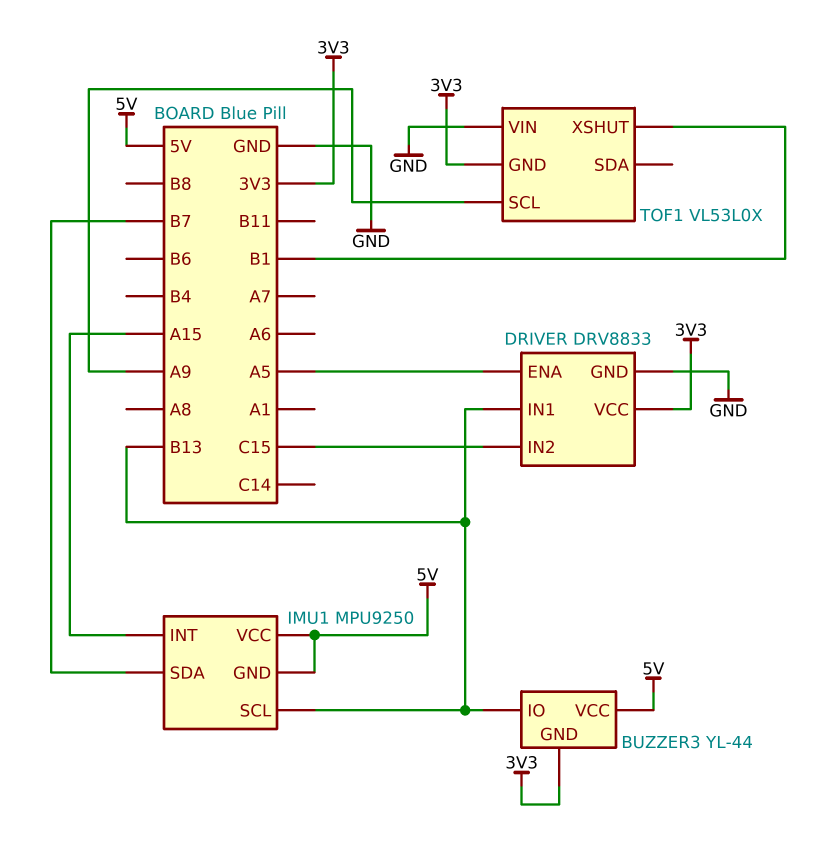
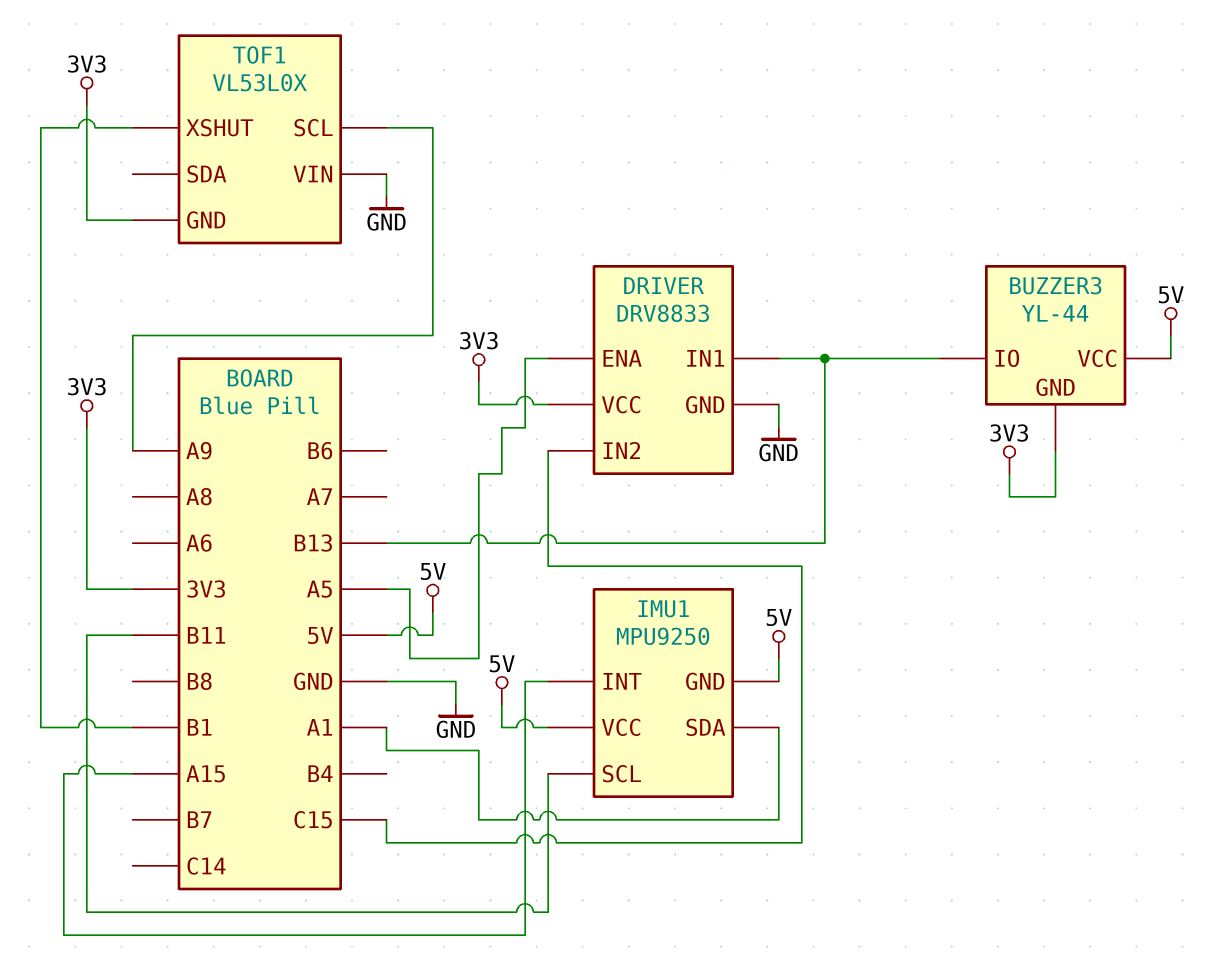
IMU1 pin SCL: B13 -> B11
IMU1 pin SDA: B7 -> A1

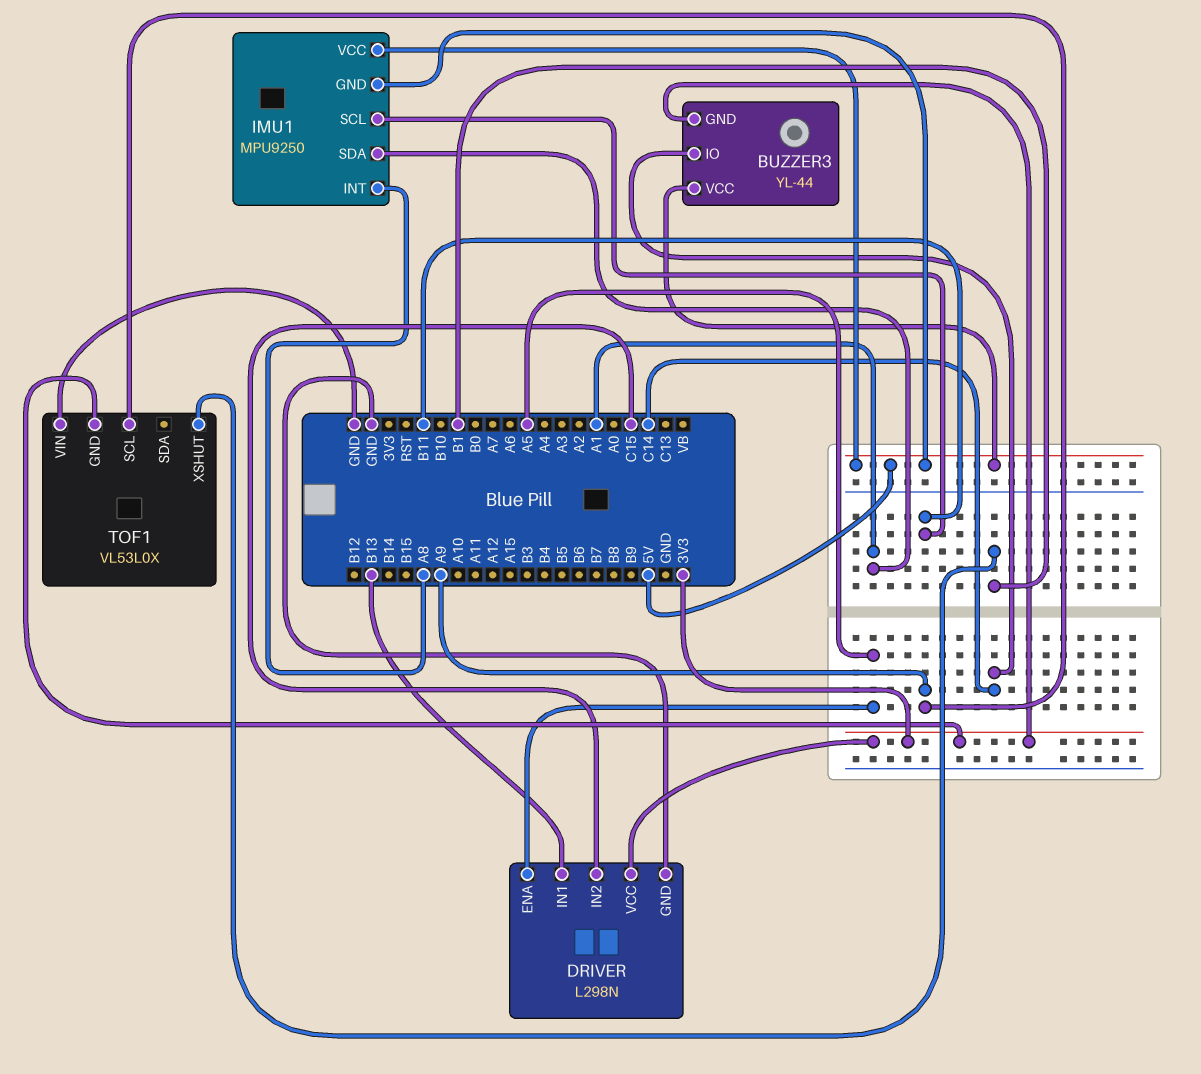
BUZZER3 pin IO: B13 -> C14
DRIVER: DRV8833 -> L298N
IMU1 pin INT: A15 -> A8

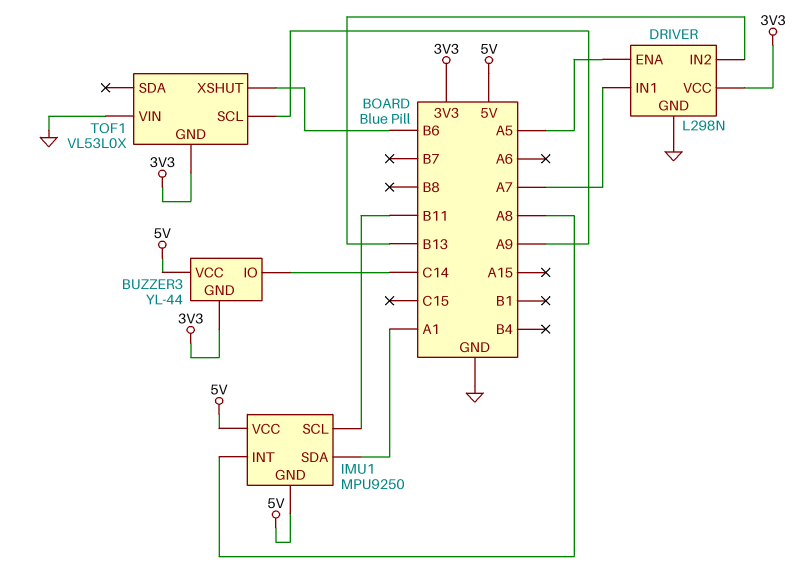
DRIVER pin IN1: B13 -> A7
DRIVER pin IN2: C15 -> B13
TOF1 pin XSHUT: B1 -> B6

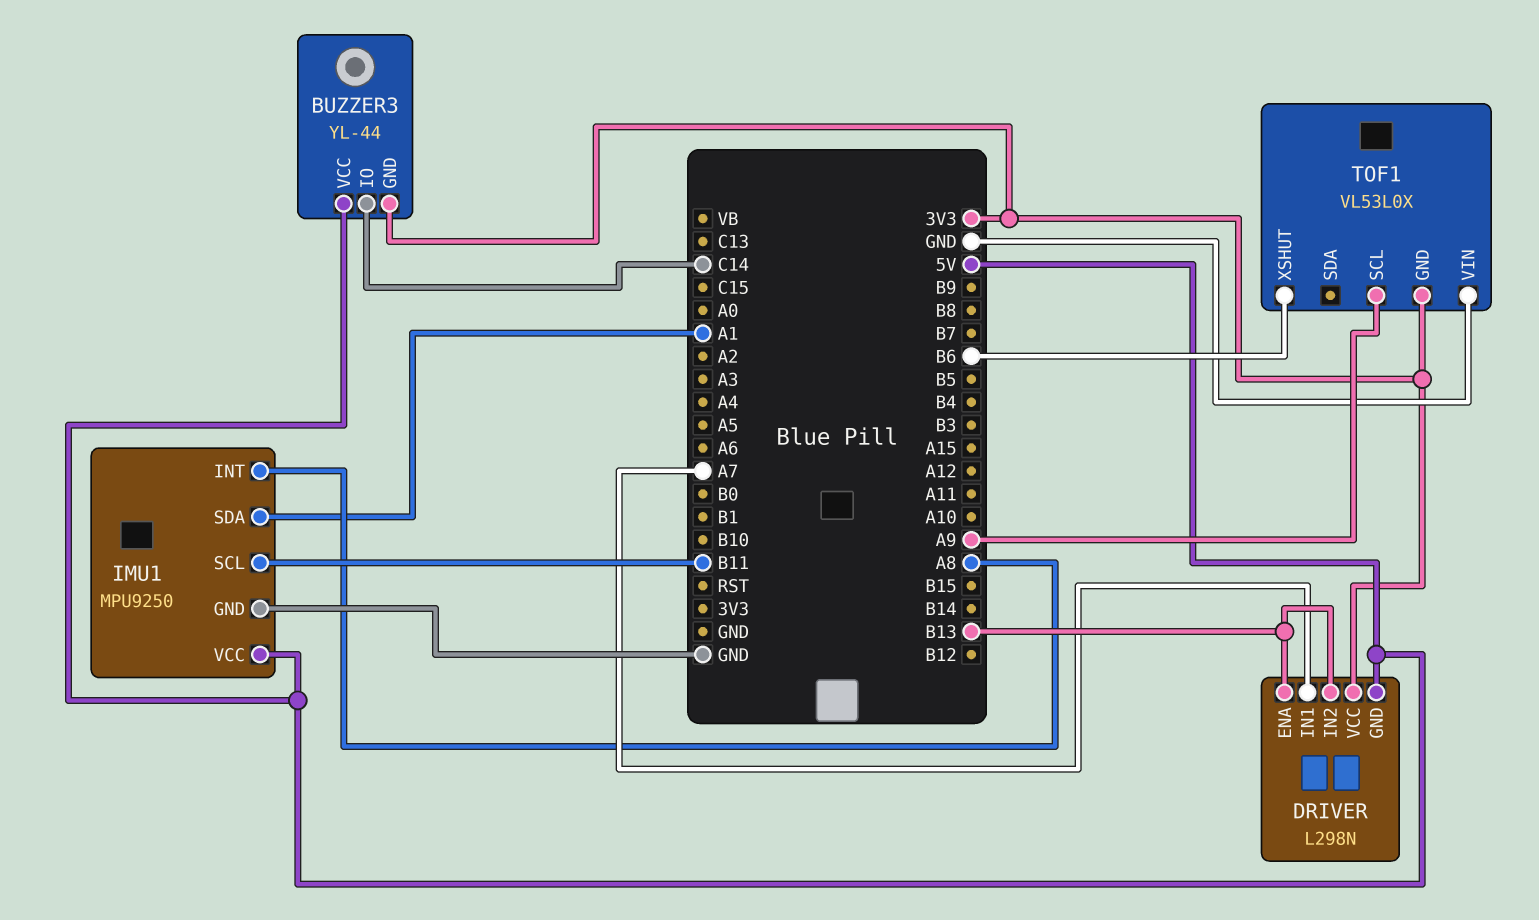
DRIVER pin ENA: A5 -> B13
DRIVER pin GND: GND -> 5V
IMU1 pin GND: 5V -> GND

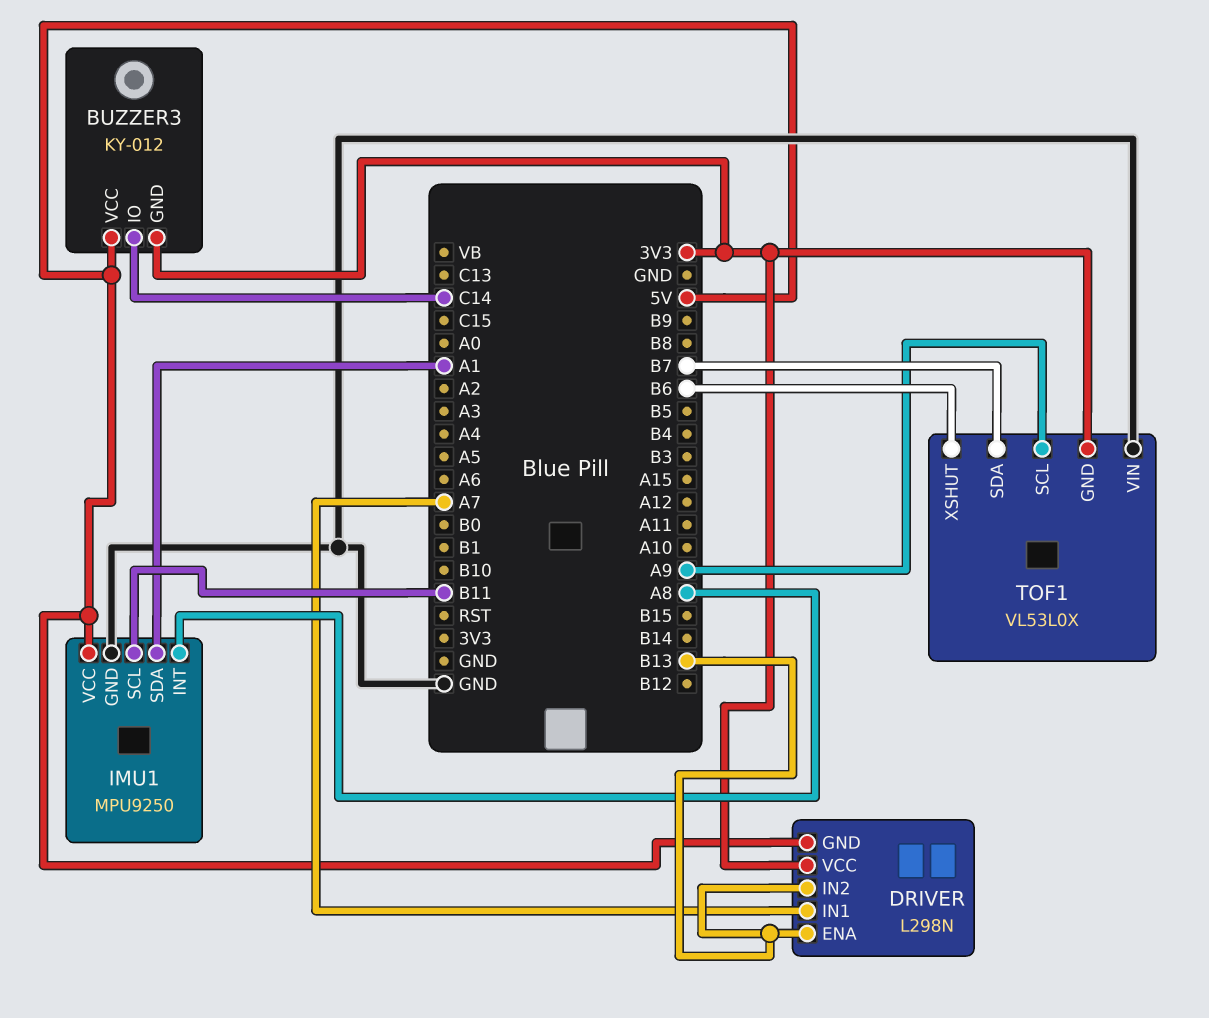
BUZZER3: YL-44 -> KY-012
TOF1 pin SDA: none -> B7

